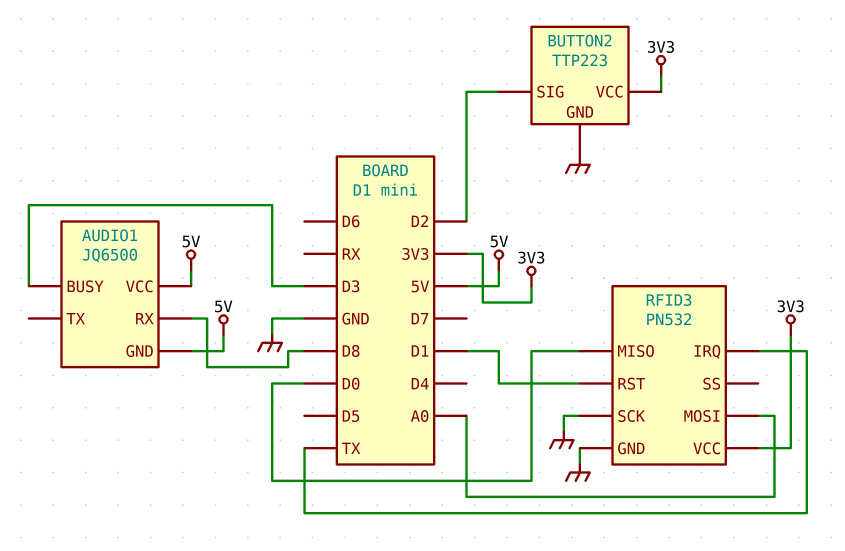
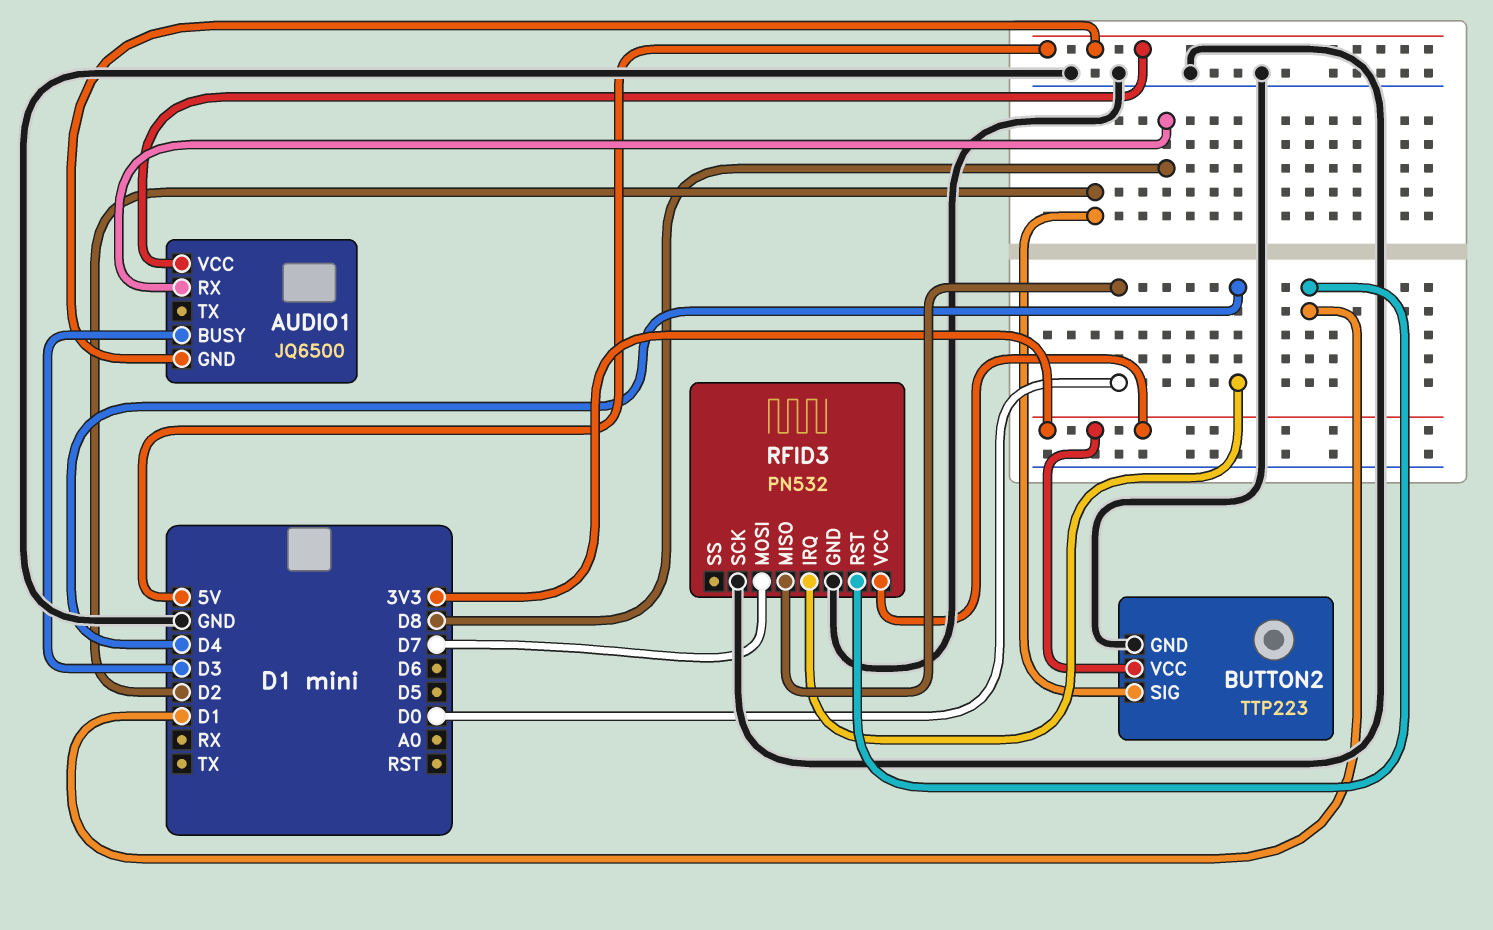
RFID3 pin IRQ: TX -> D4
RFID3 pin MOSI: A0 -> D7

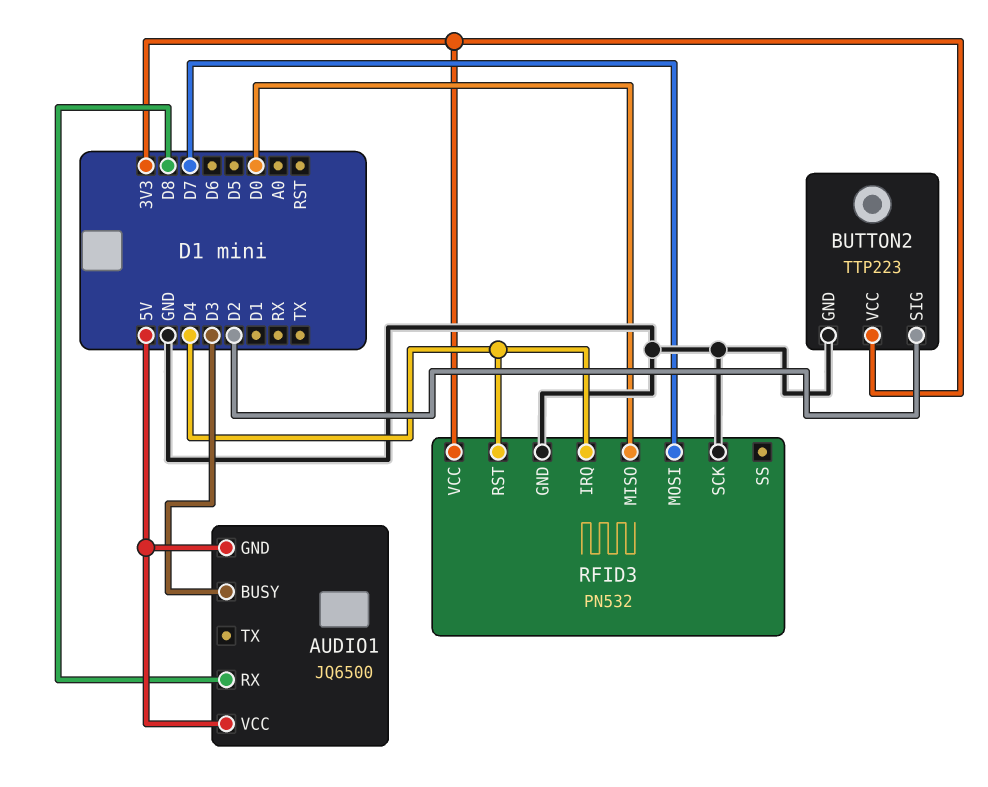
RFID3 pin RST: D1 -> D4

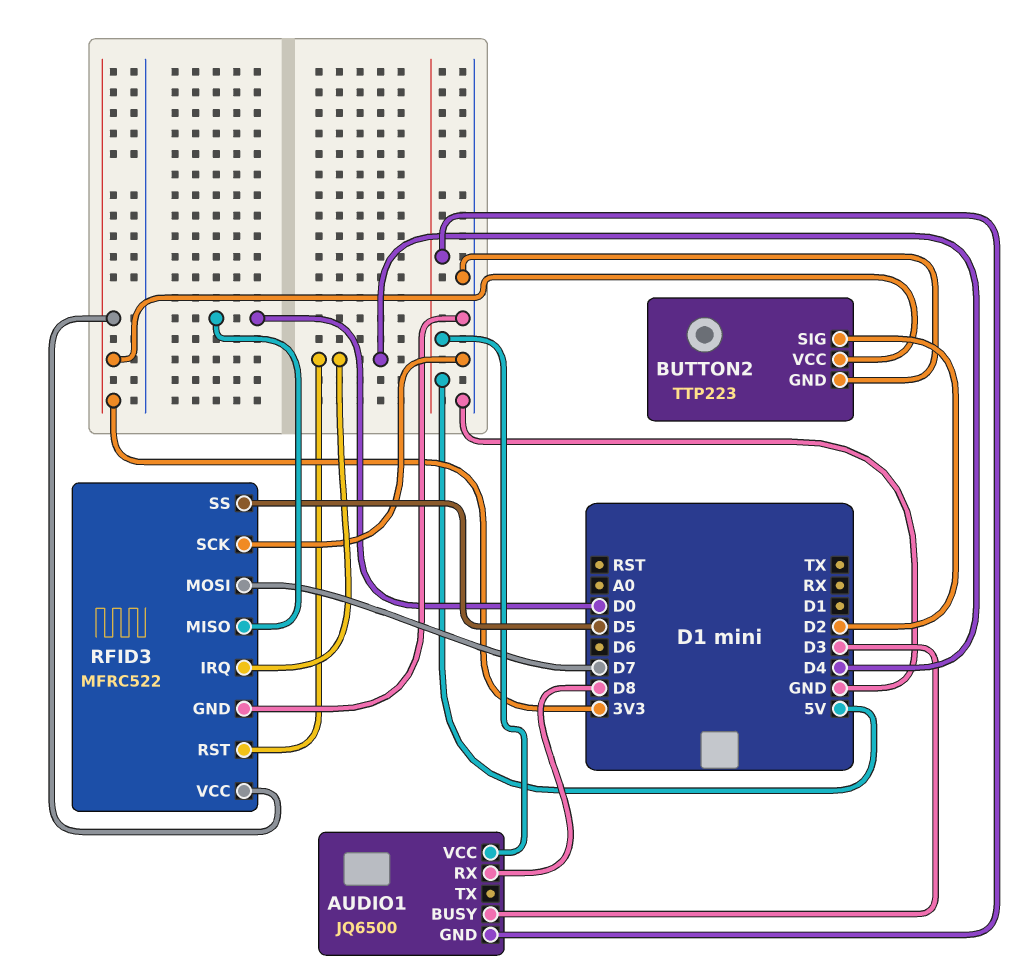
RFID3: PN532 -> MFRC522
RFID3 pin SS: none -> D5

